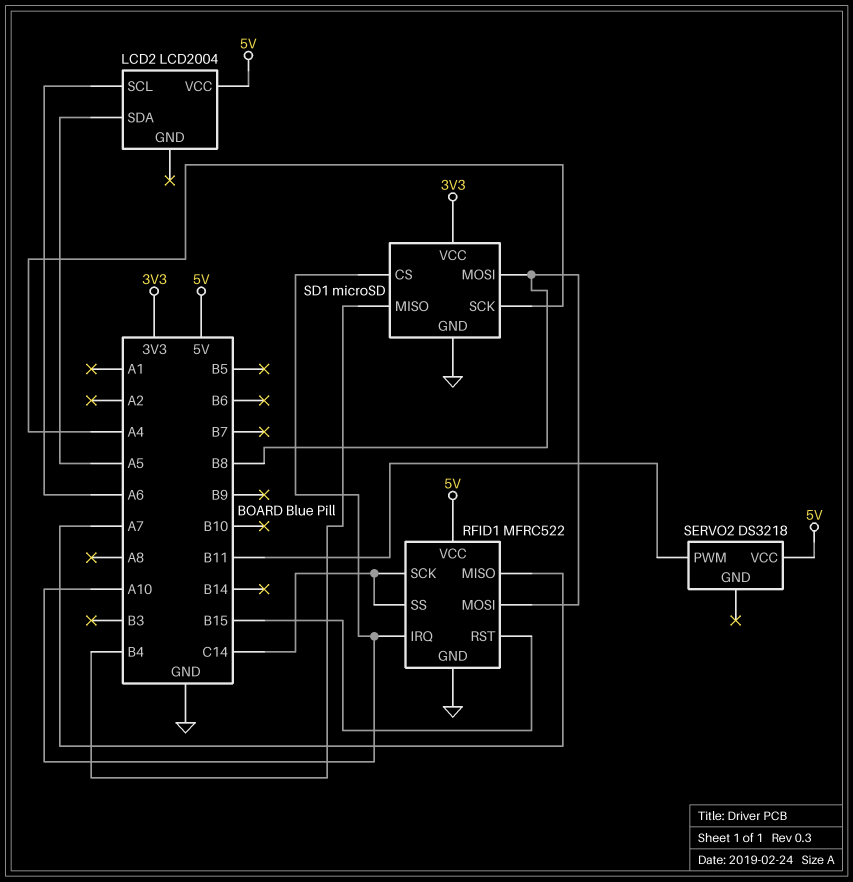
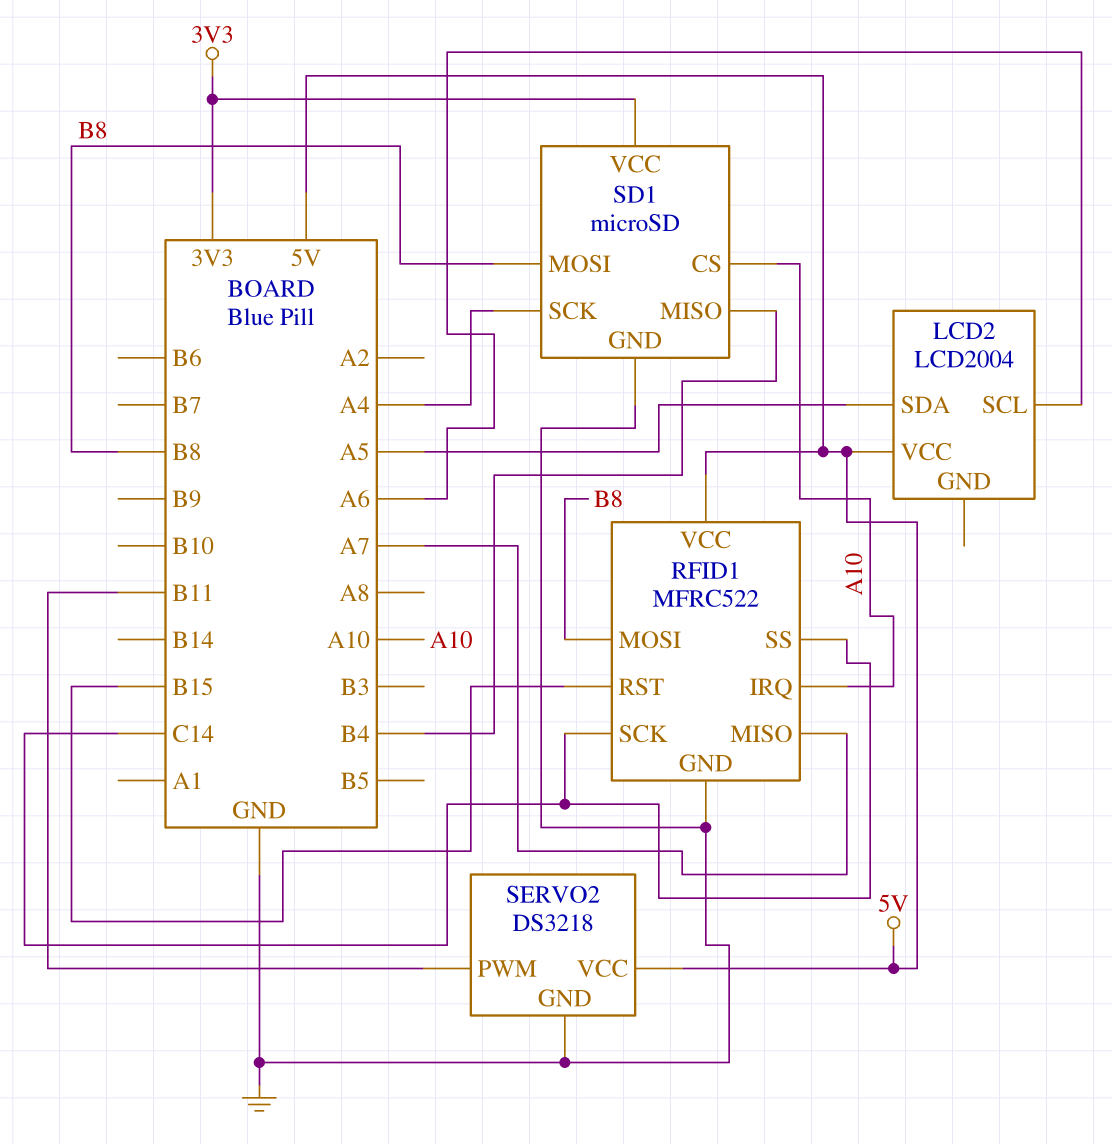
SERVO2 pin GND: none -> GND

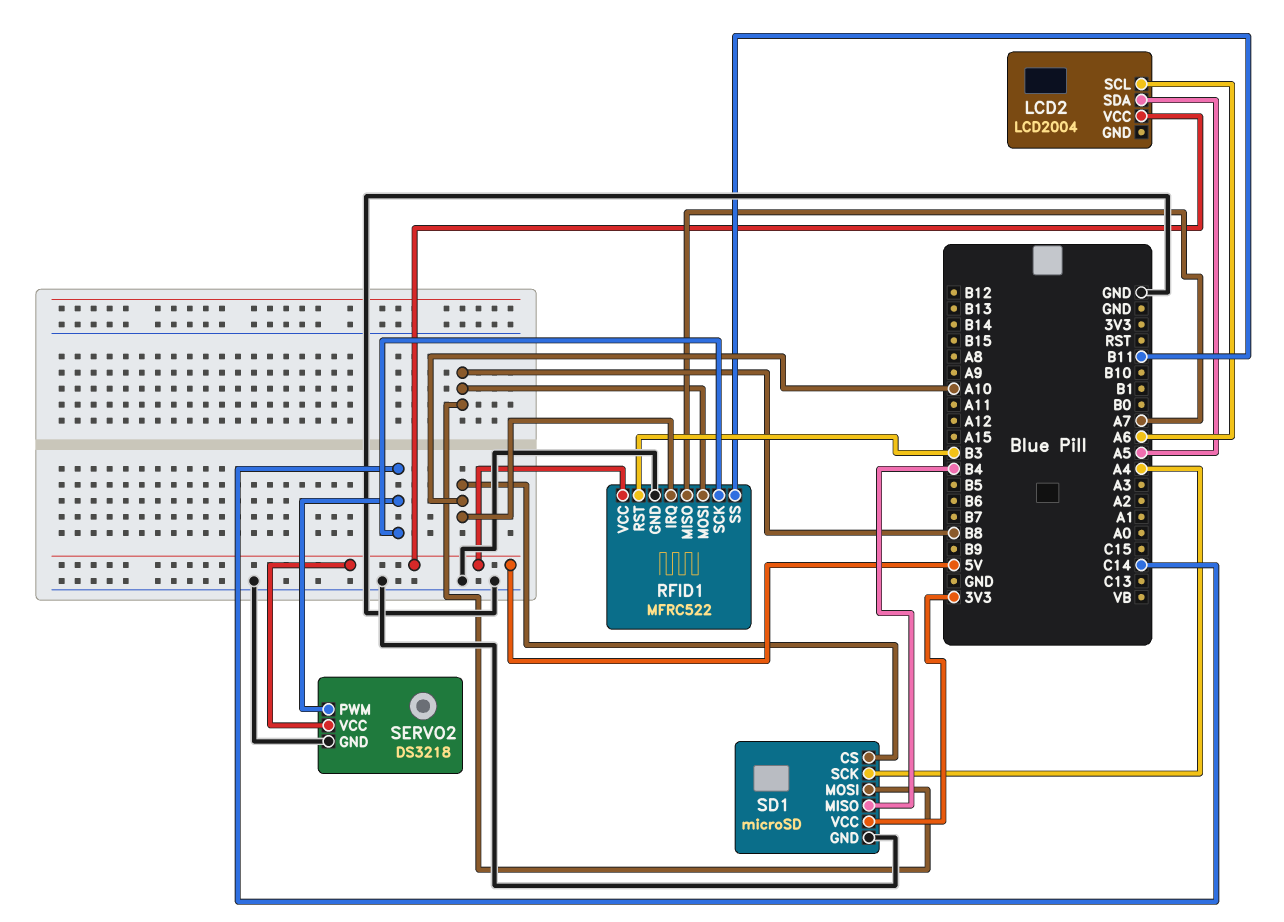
RFID1 pin RST: B15 -> B3
RFID1 pin SS: C14 -> B11
SERVO2 pin PWM: B11 -> C14

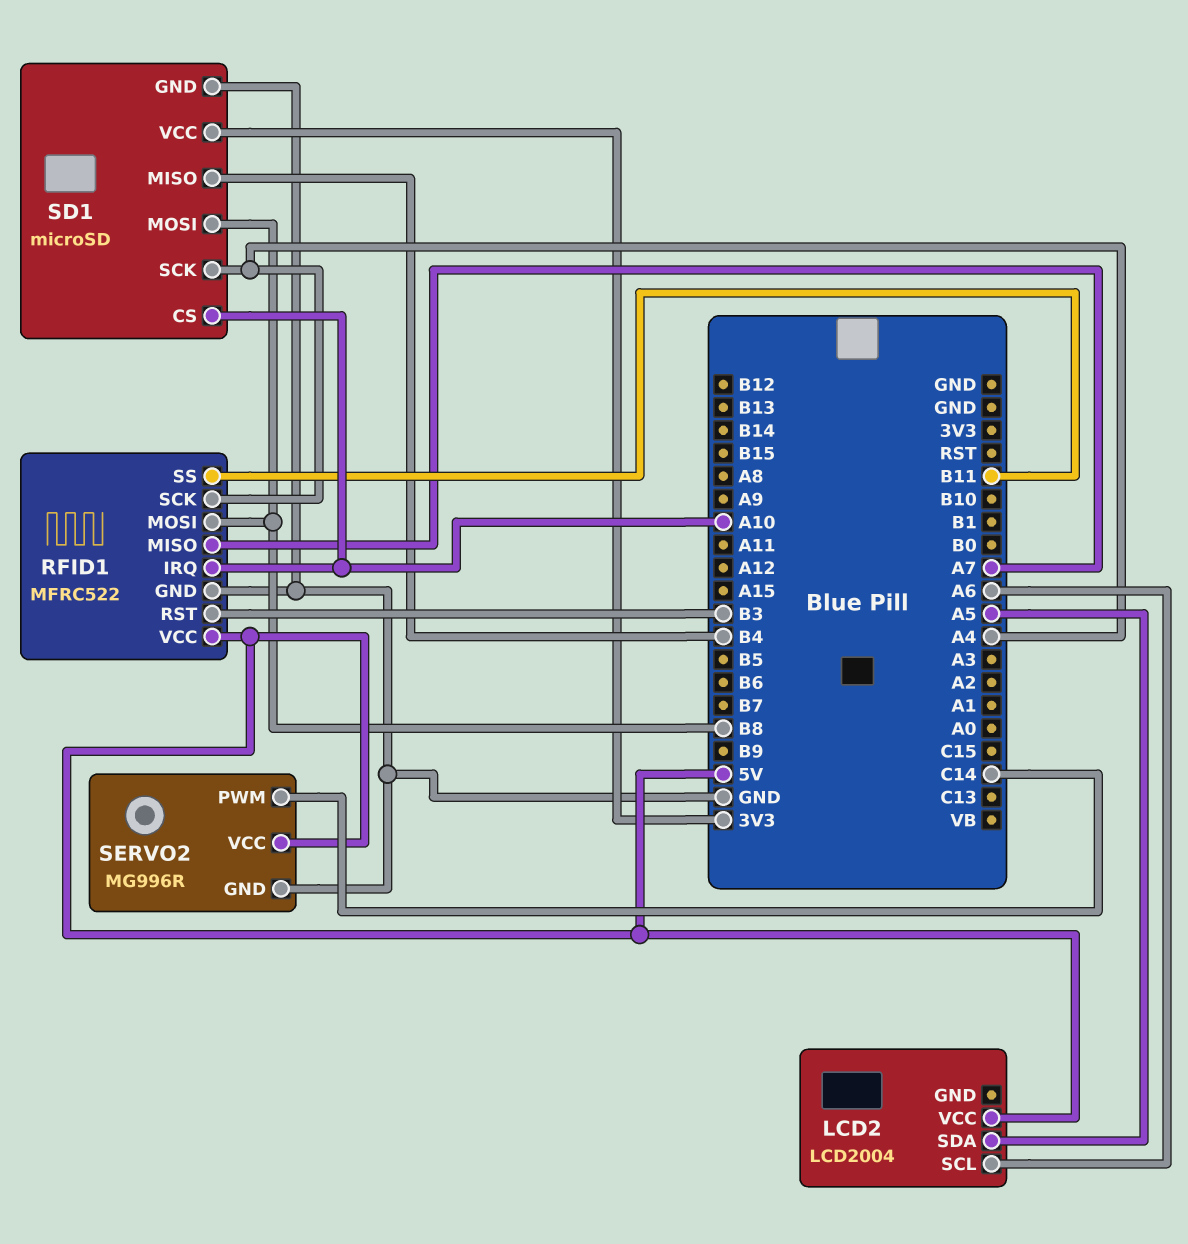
RFID1 pin SCK: C14 -> A4
SERVO2: DS3218 -> MG996R

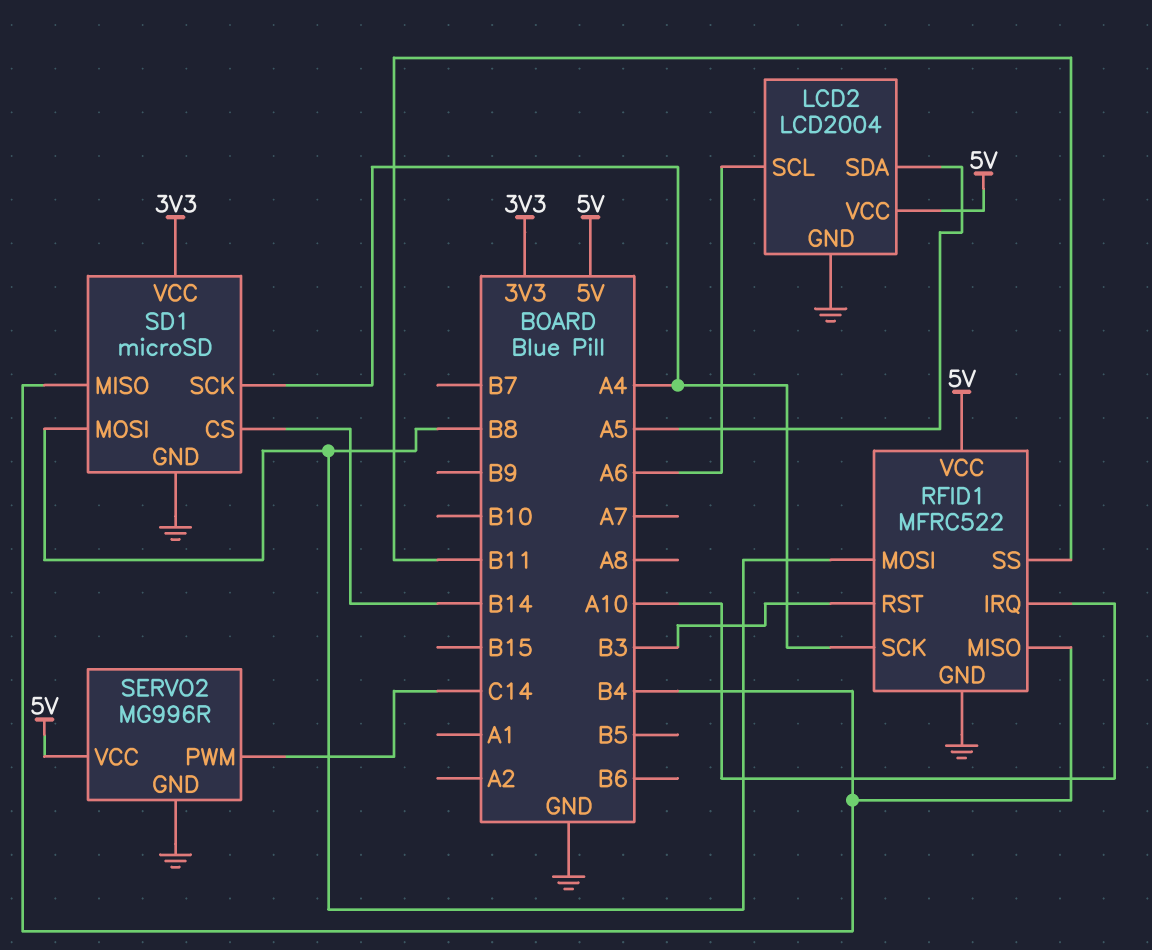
LCD2 pin GND: none -> GND
RFID1 pin MISO: A7 -> B4
SD1 pin CS: A10 -> B14

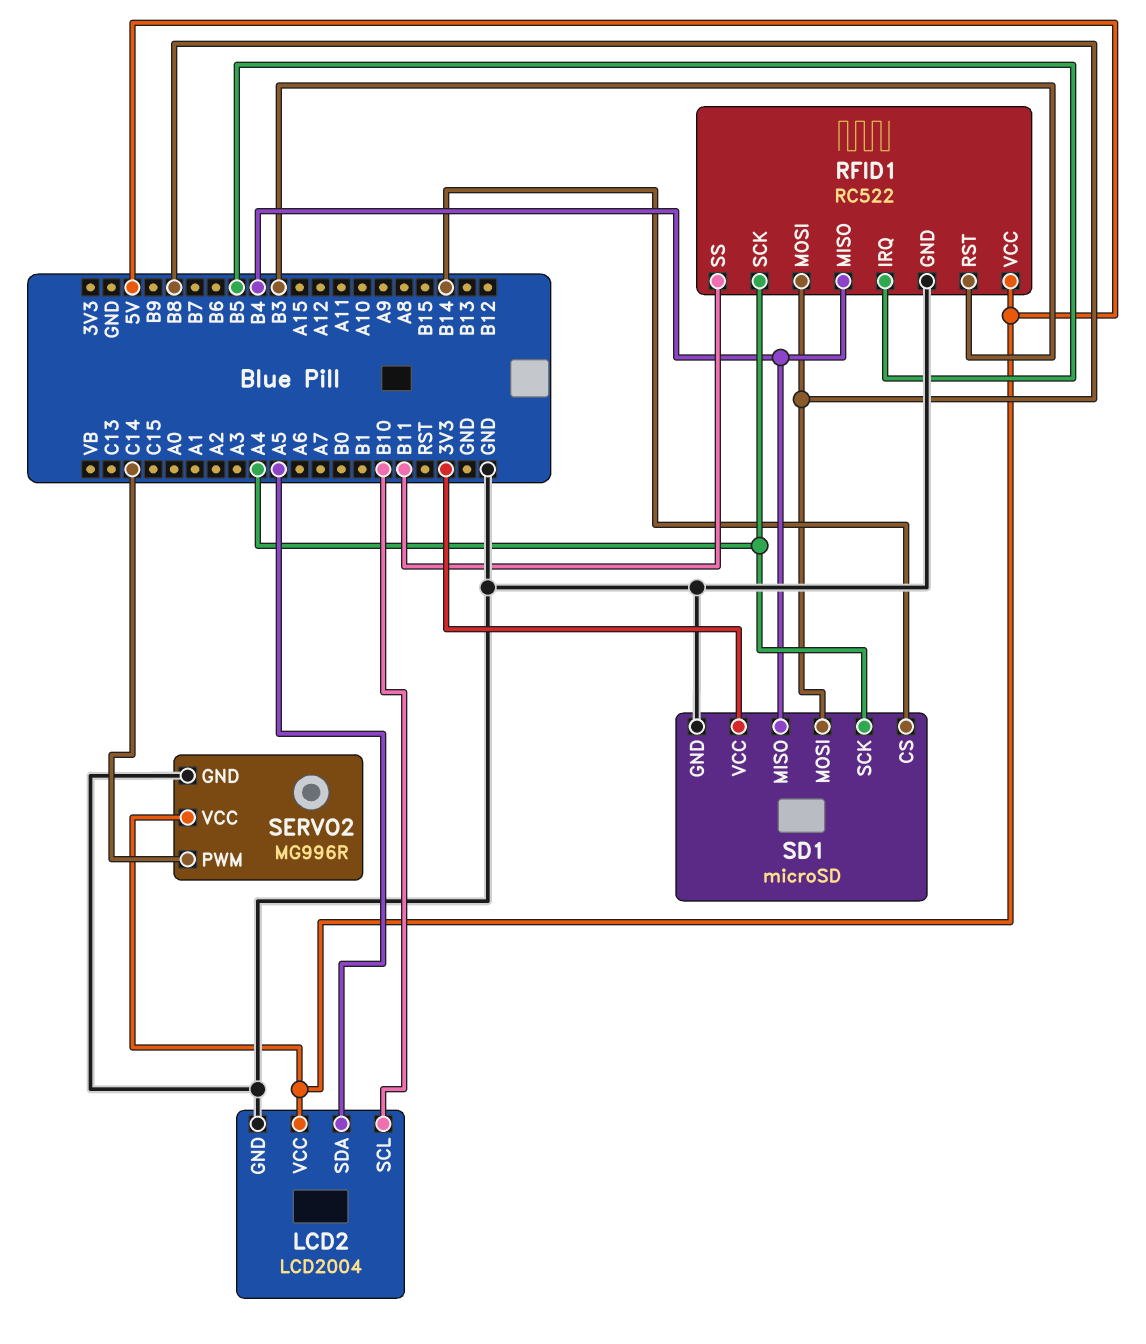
LCD2 pin SCL: A6 -> B10
RFID1: MFRC522 -> RC522
RFID1 pin IRQ: A10 -> B5

